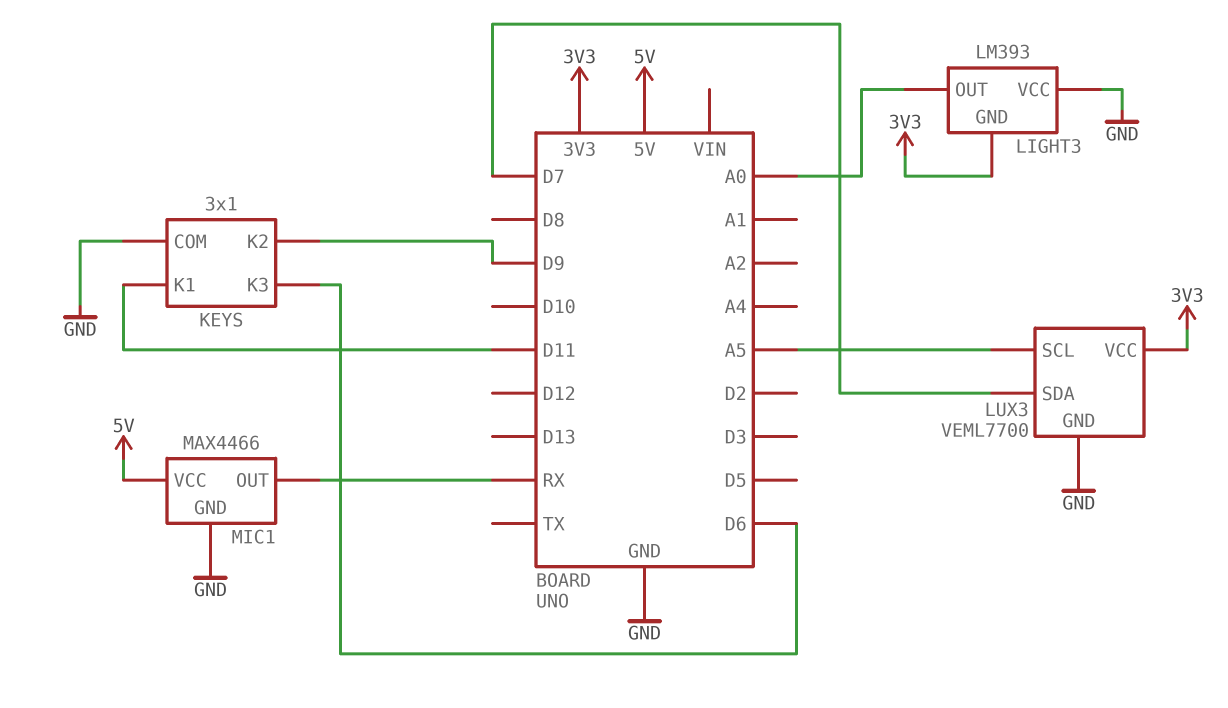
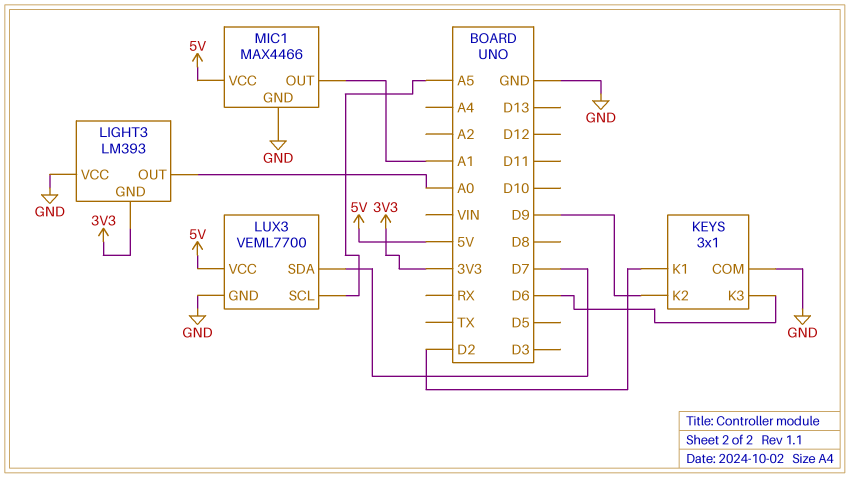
KEYS pin K1: D11 -> D2
LUX3 pin VCC: 3V3 -> 5V
MIC1 pin OUT: RX -> A1

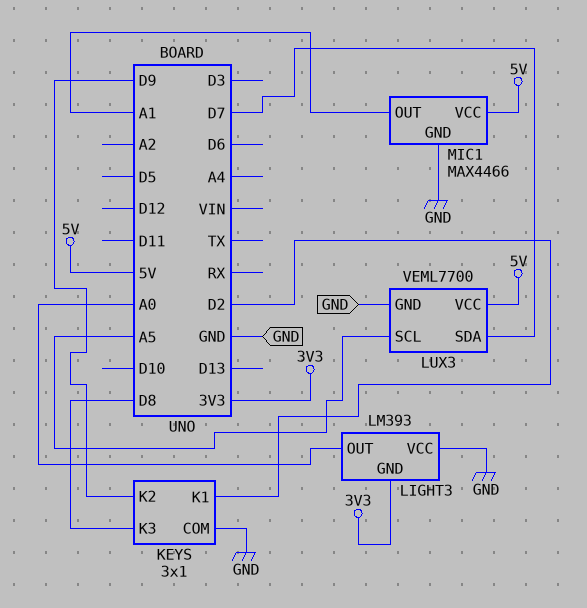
KEYS pin K3: D6 -> D8

